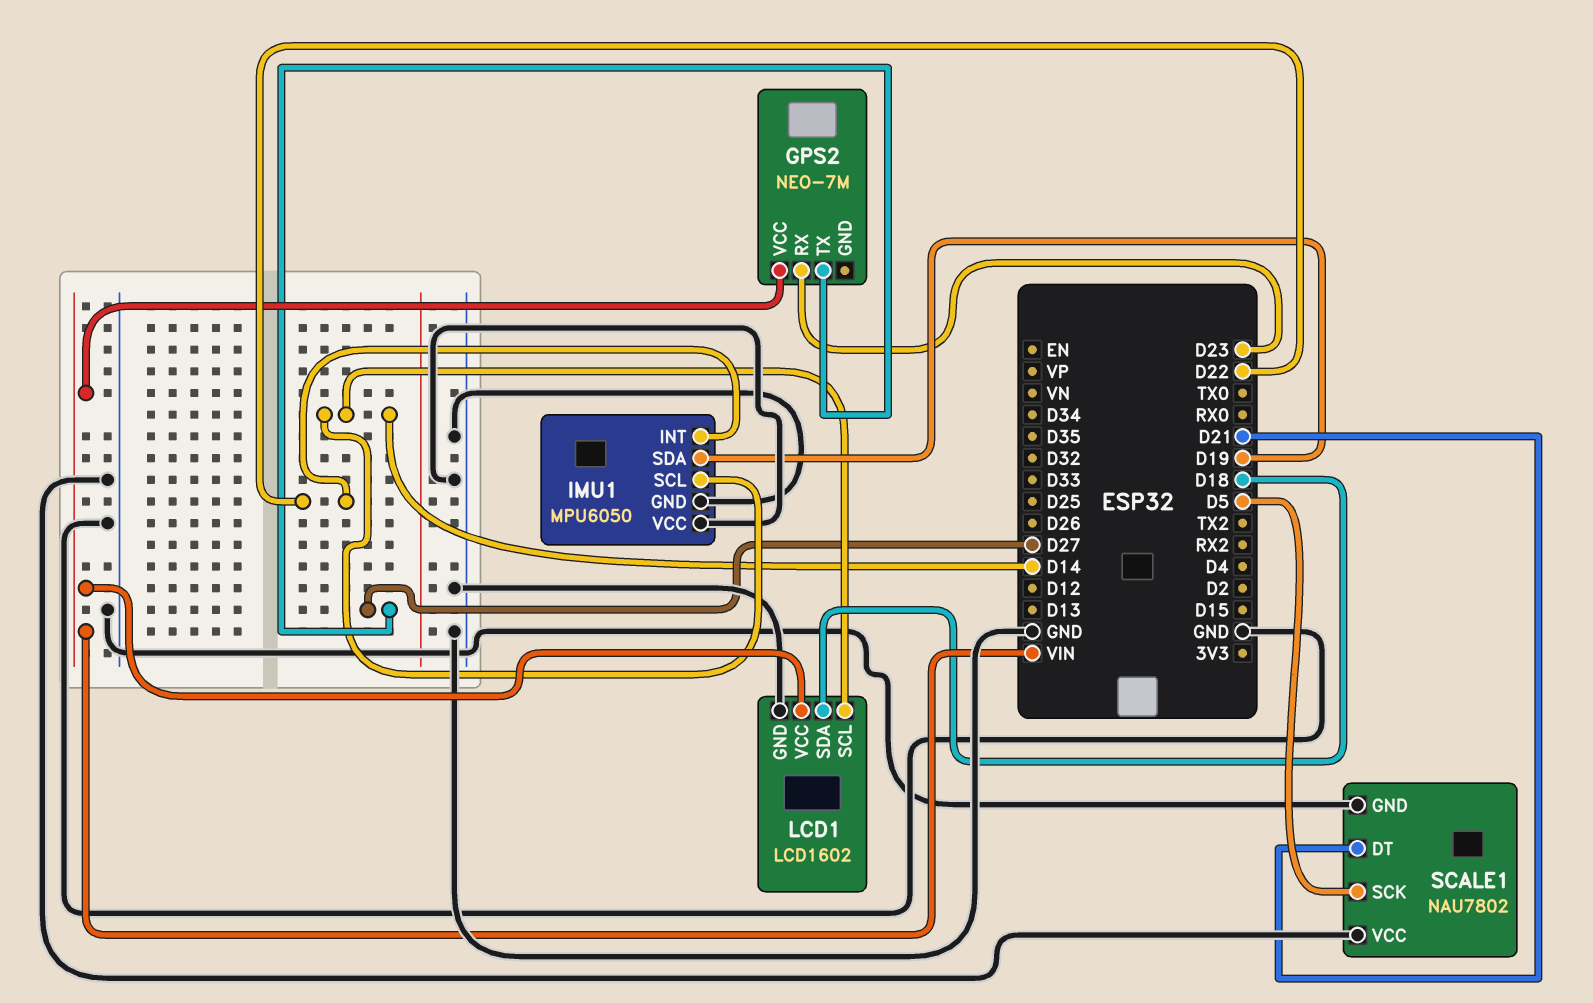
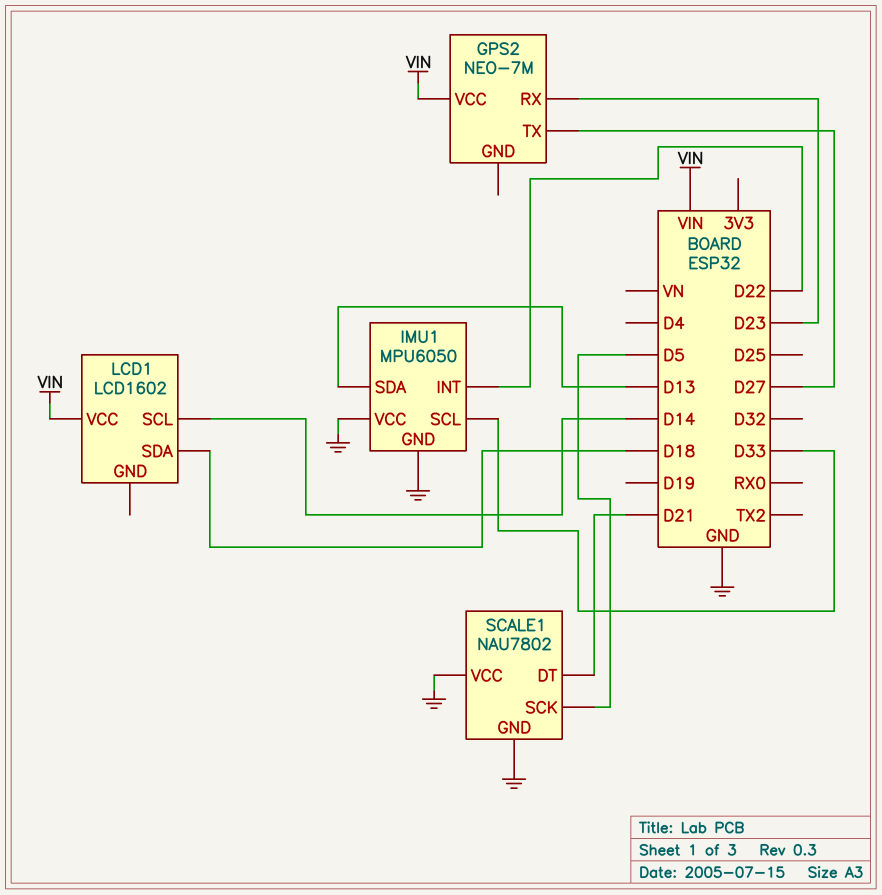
IMU1 pin SCL: D14 -> D33
IMU1 pin SDA: D19 -> D13
LCD1 pin GND: GND -> none

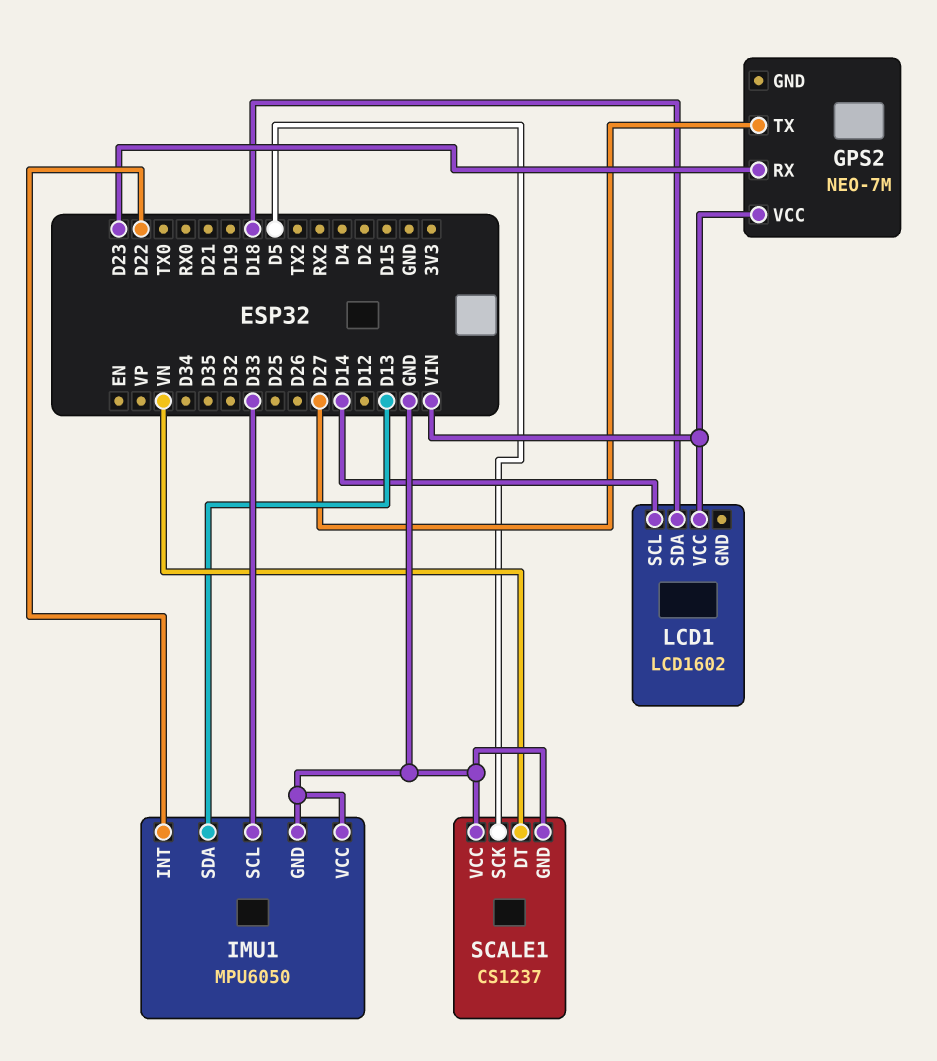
SCALE1: NAU7802 -> CS1237
SCALE1 pin DT: D21 -> VN

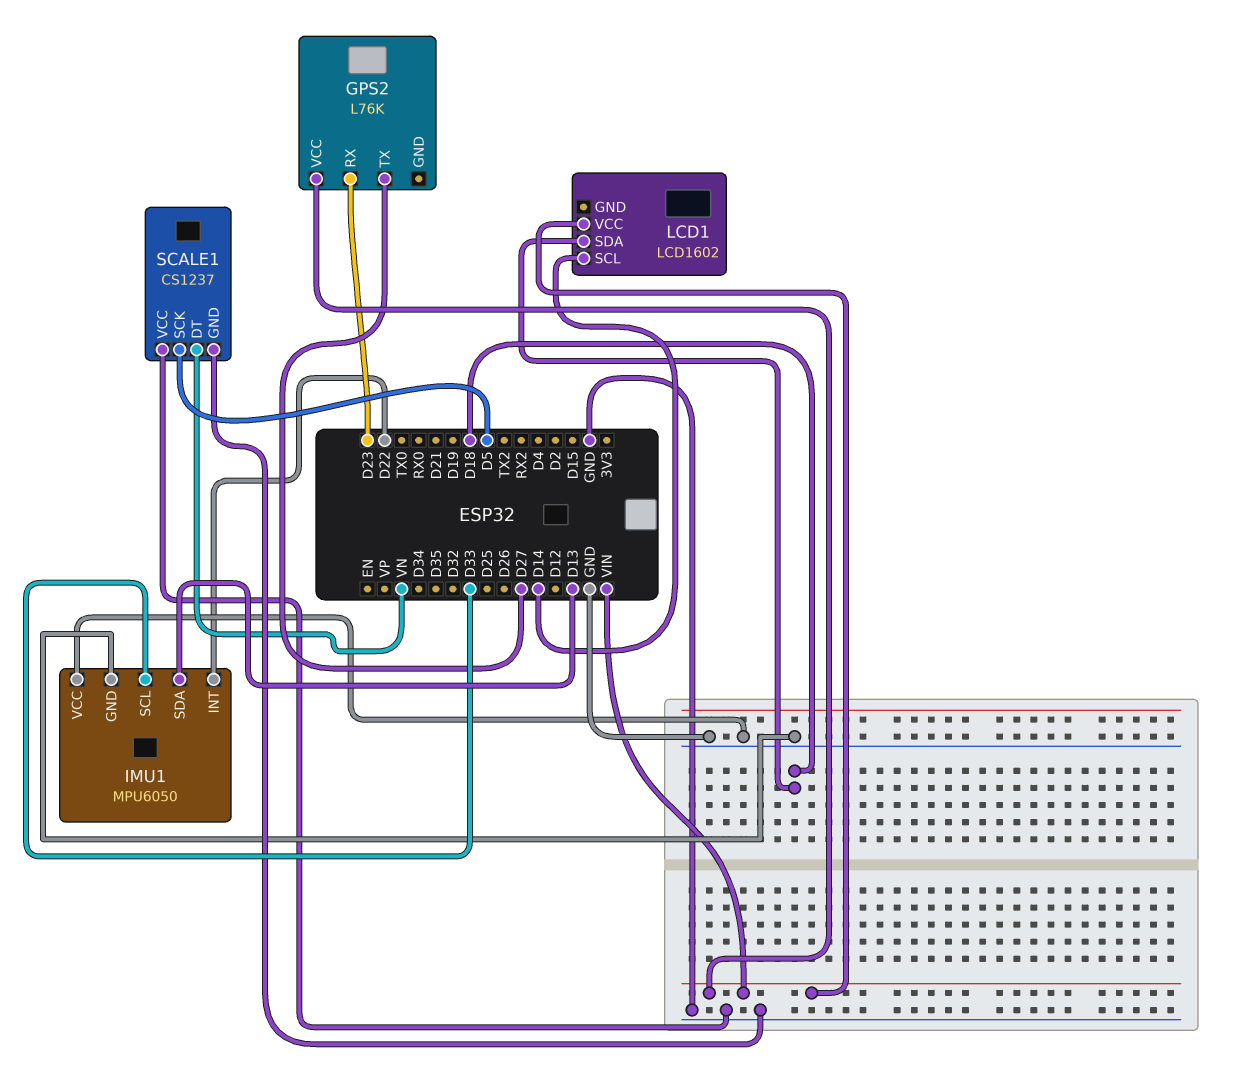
GPS2: NEO-7M -> L76K

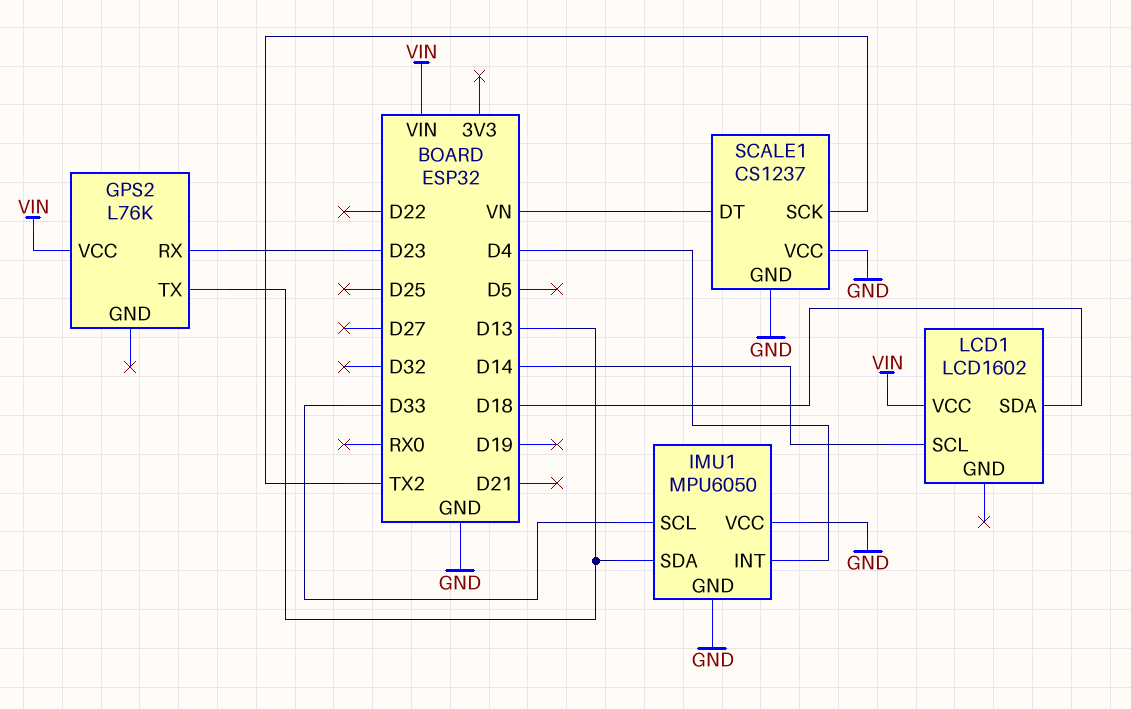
GPS2 pin TX: D27 -> D13
IMU1 pin INT: D22 -> D4
SCALE1 pin SCK: D5 -> TX2

